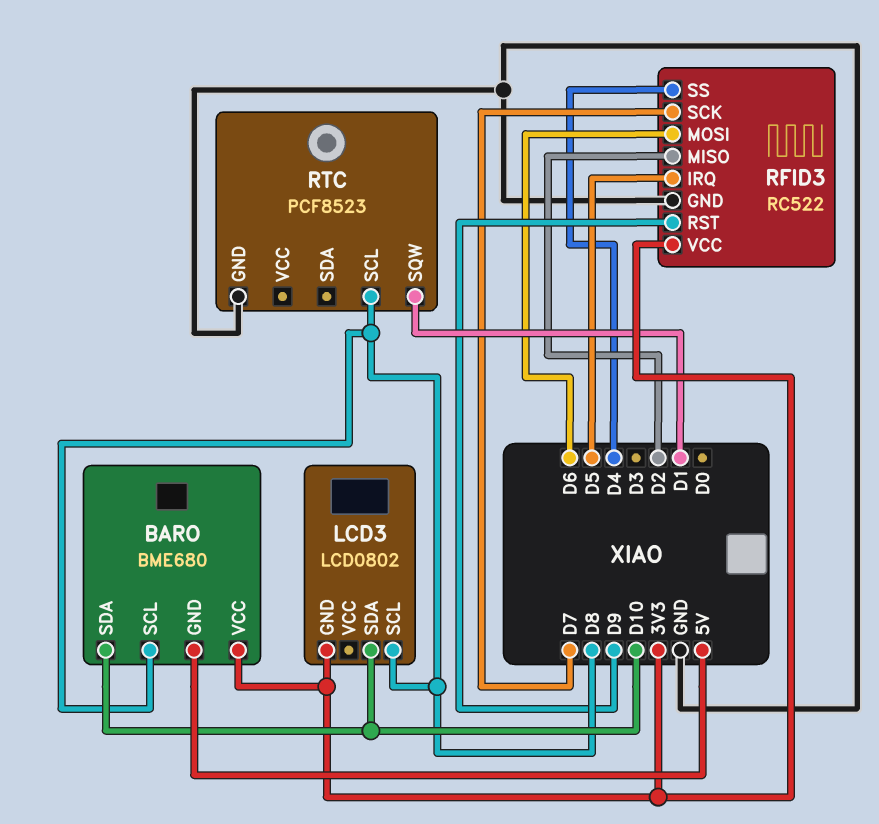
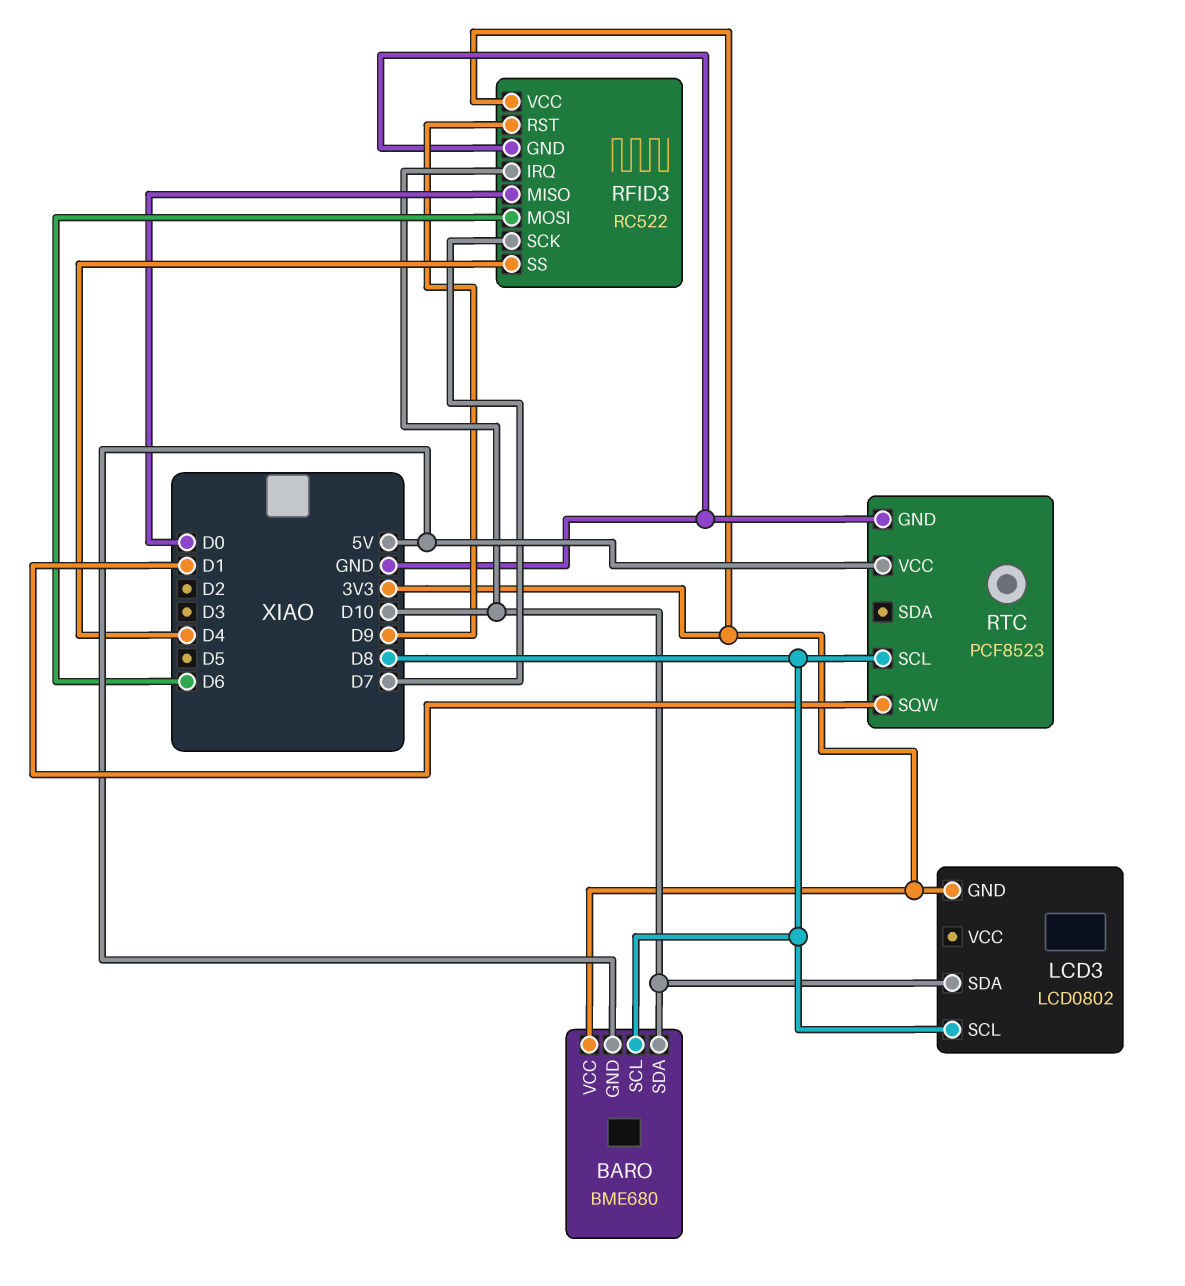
RFID3 pin IRQ: D5 -> D10
RFID3 pin MISO: D2 -> D0
RTC pin VCC: none -> 5V

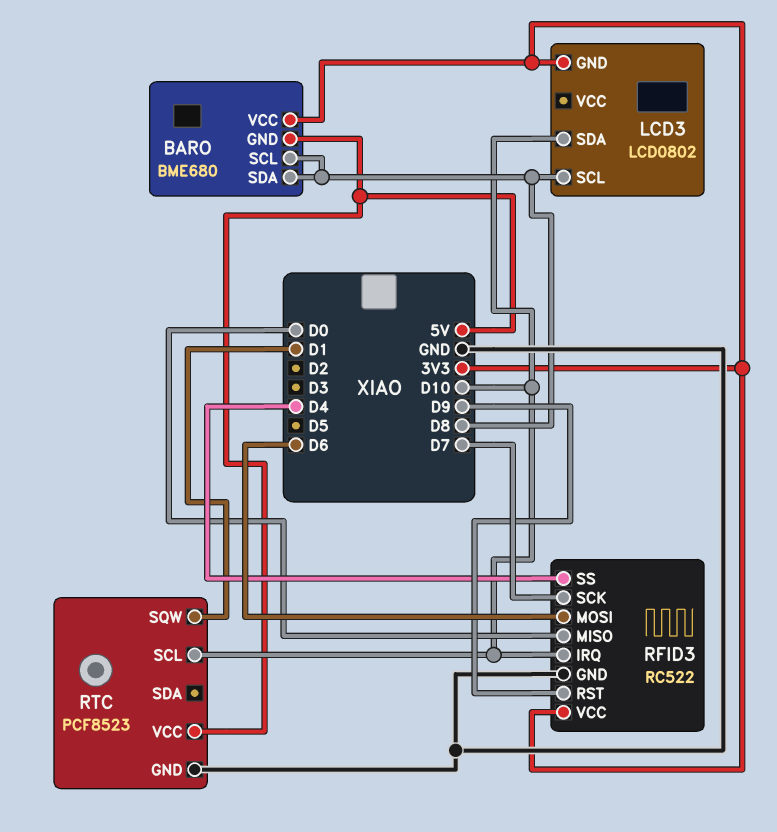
BARO pin SDA: D10 -> D8
RTC pin SCL: D8 -> D10

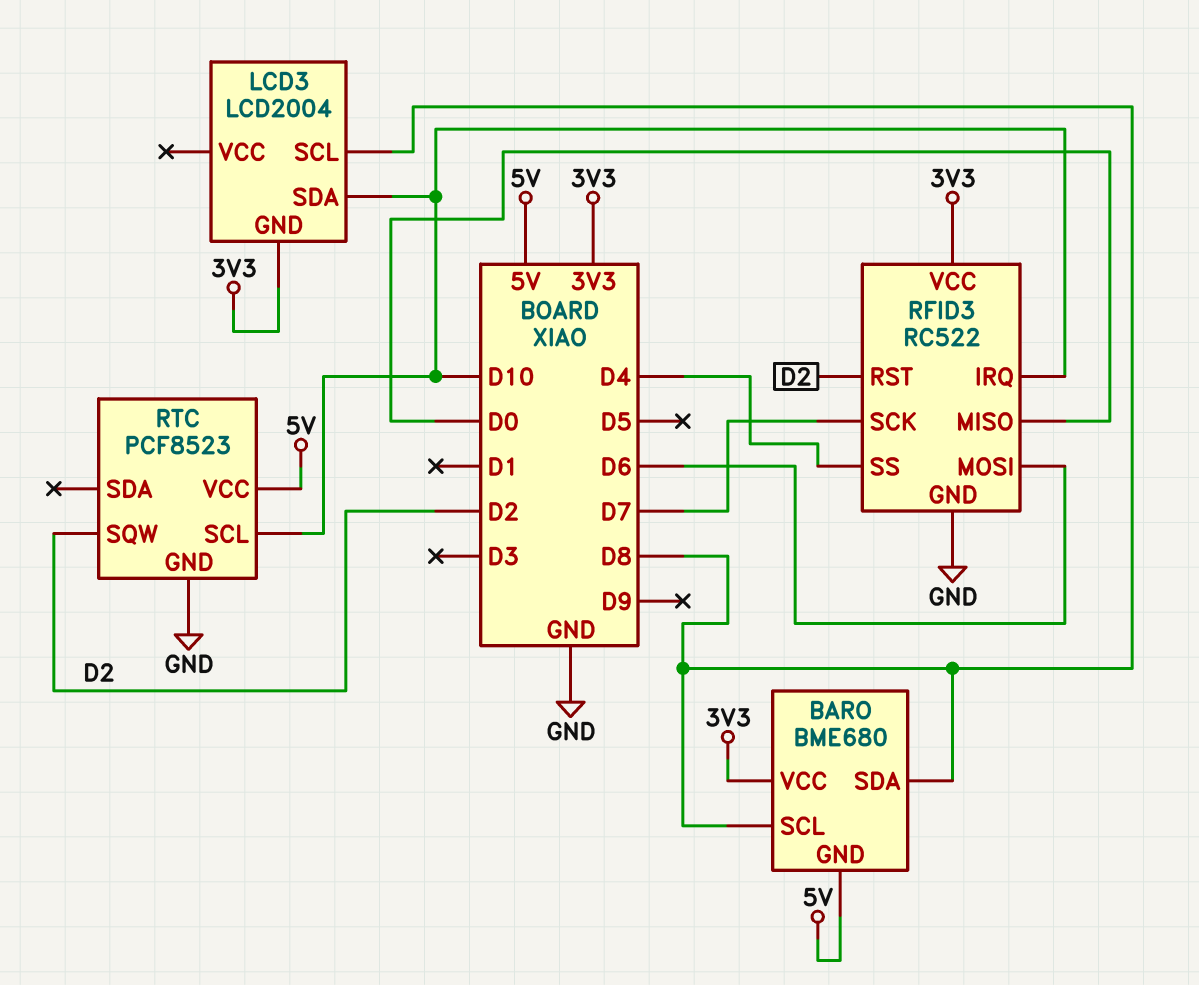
LCD3: LCD0802 -> LCD2004
RFID3 pin RST: D9 -> D2
RTC pin SQW: D1 -> D2

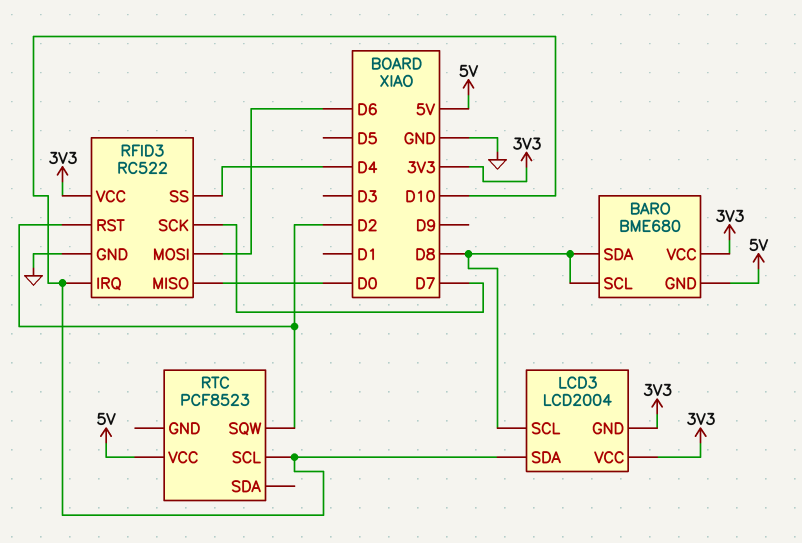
LCD3 pin VCC: none -> 3V3
RTC pin GND: GND -> none

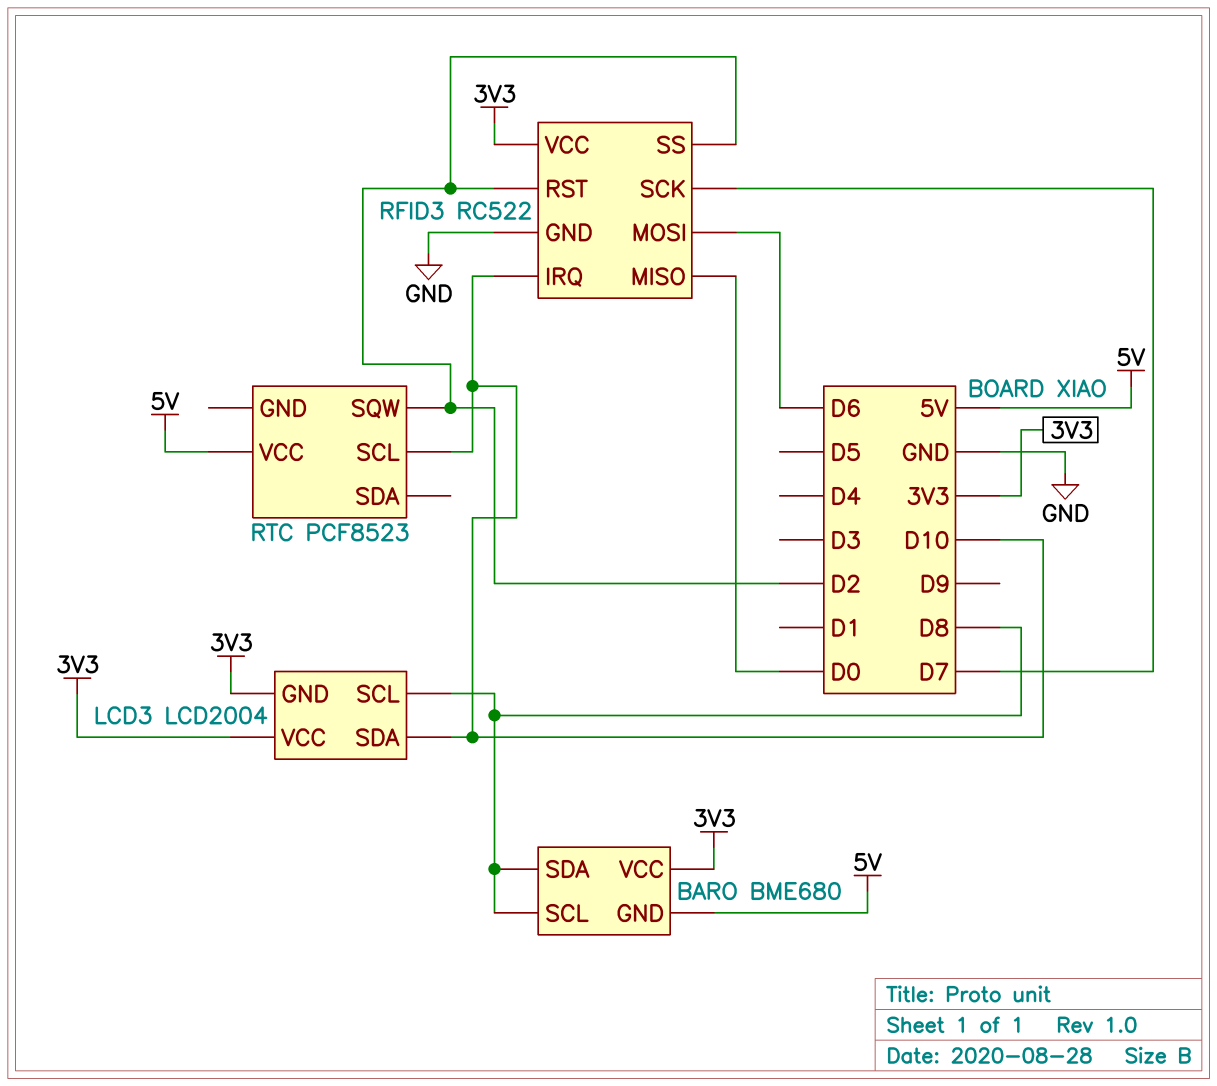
RFID3 pin SS: D4 -> D2

